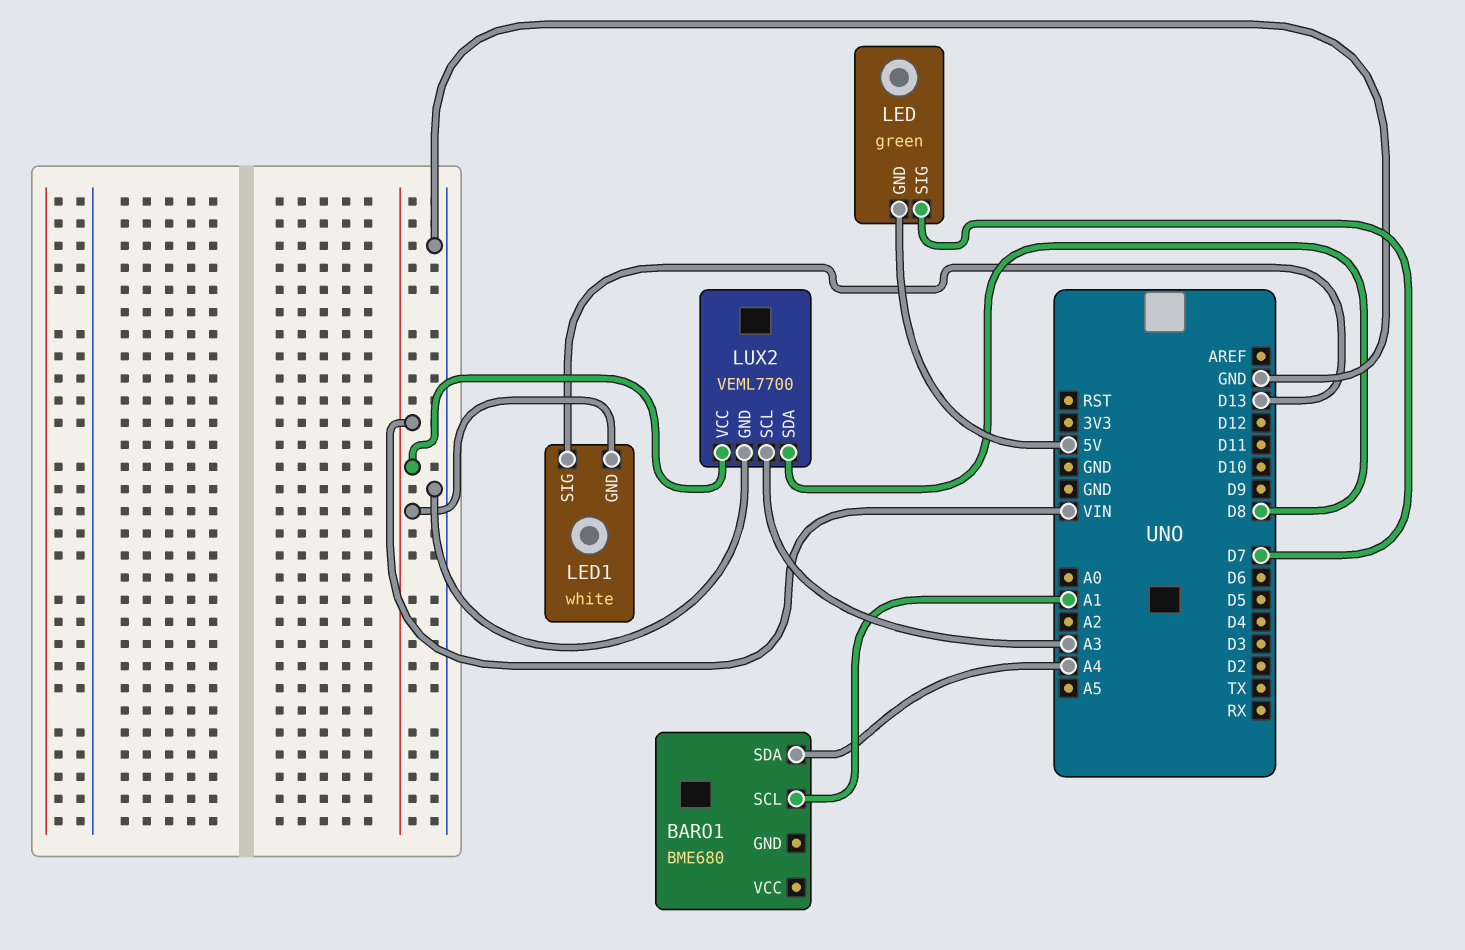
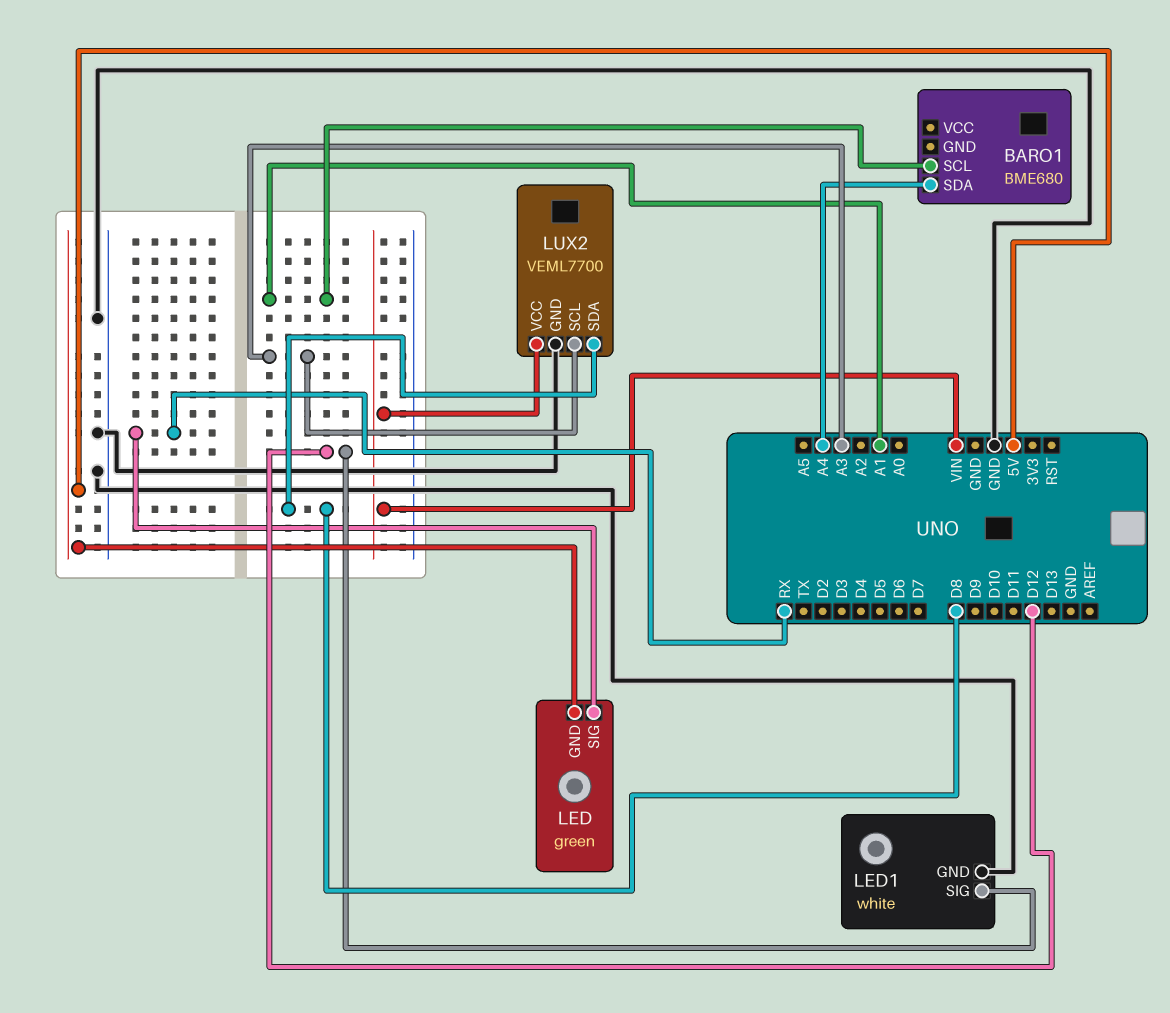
LED pin SIG: D7 -> RX
LED1 pin GND: VIN -> GND
LED1 pin SIG: D13 -> D12

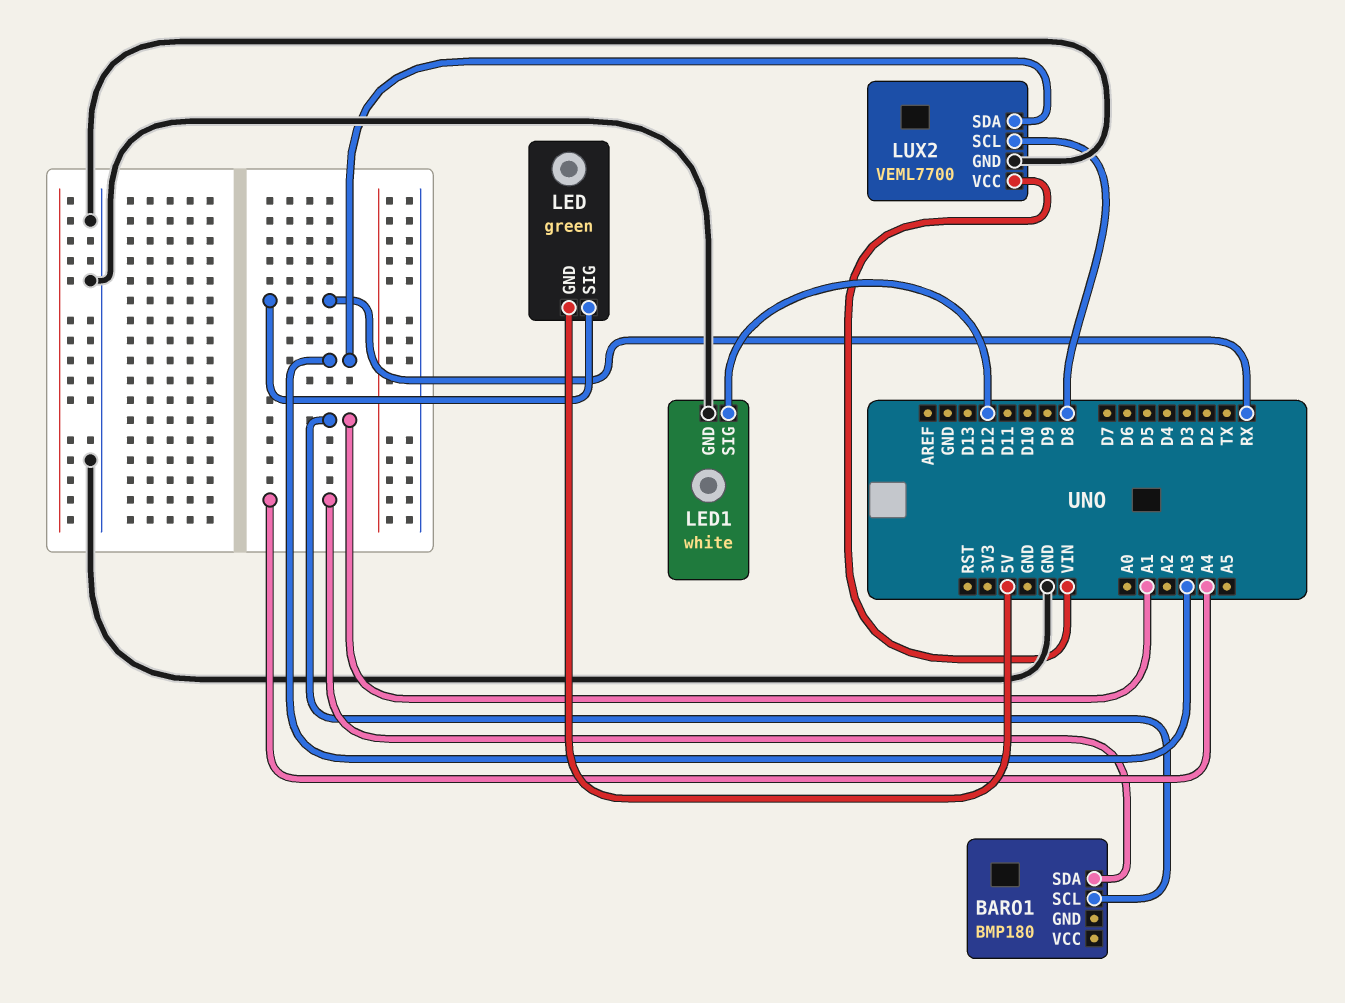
BARO1: BME680 -> BMP180
LUX2 pin SCL: A3 -> D8
LUX2 pin SDA: D8 -> A3

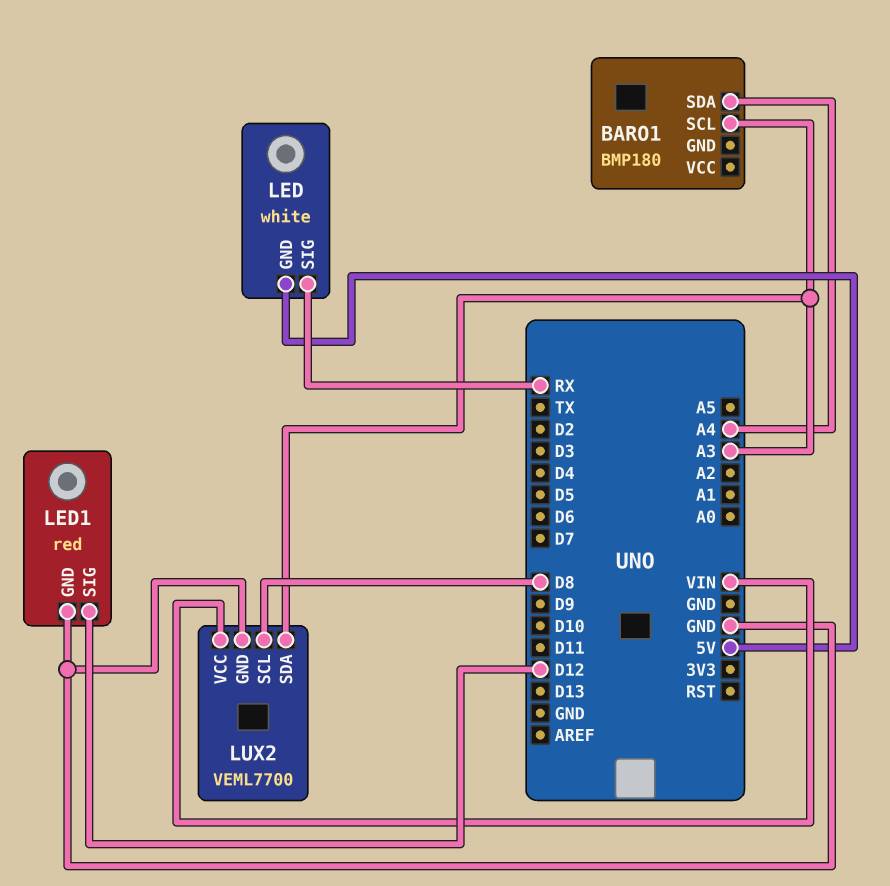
BARO1 pin SCL: A1 -> A3
LED: green -> white
LED1: white -> red

